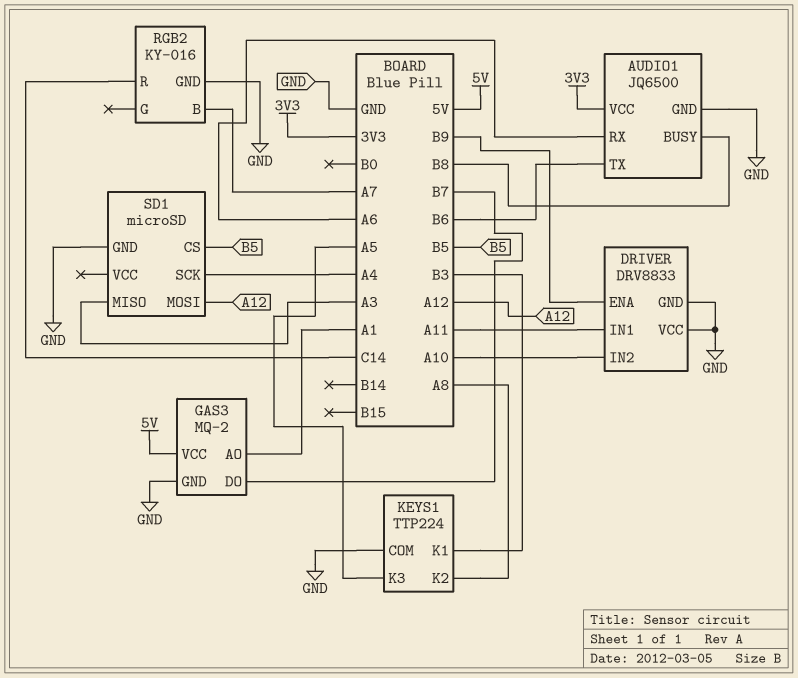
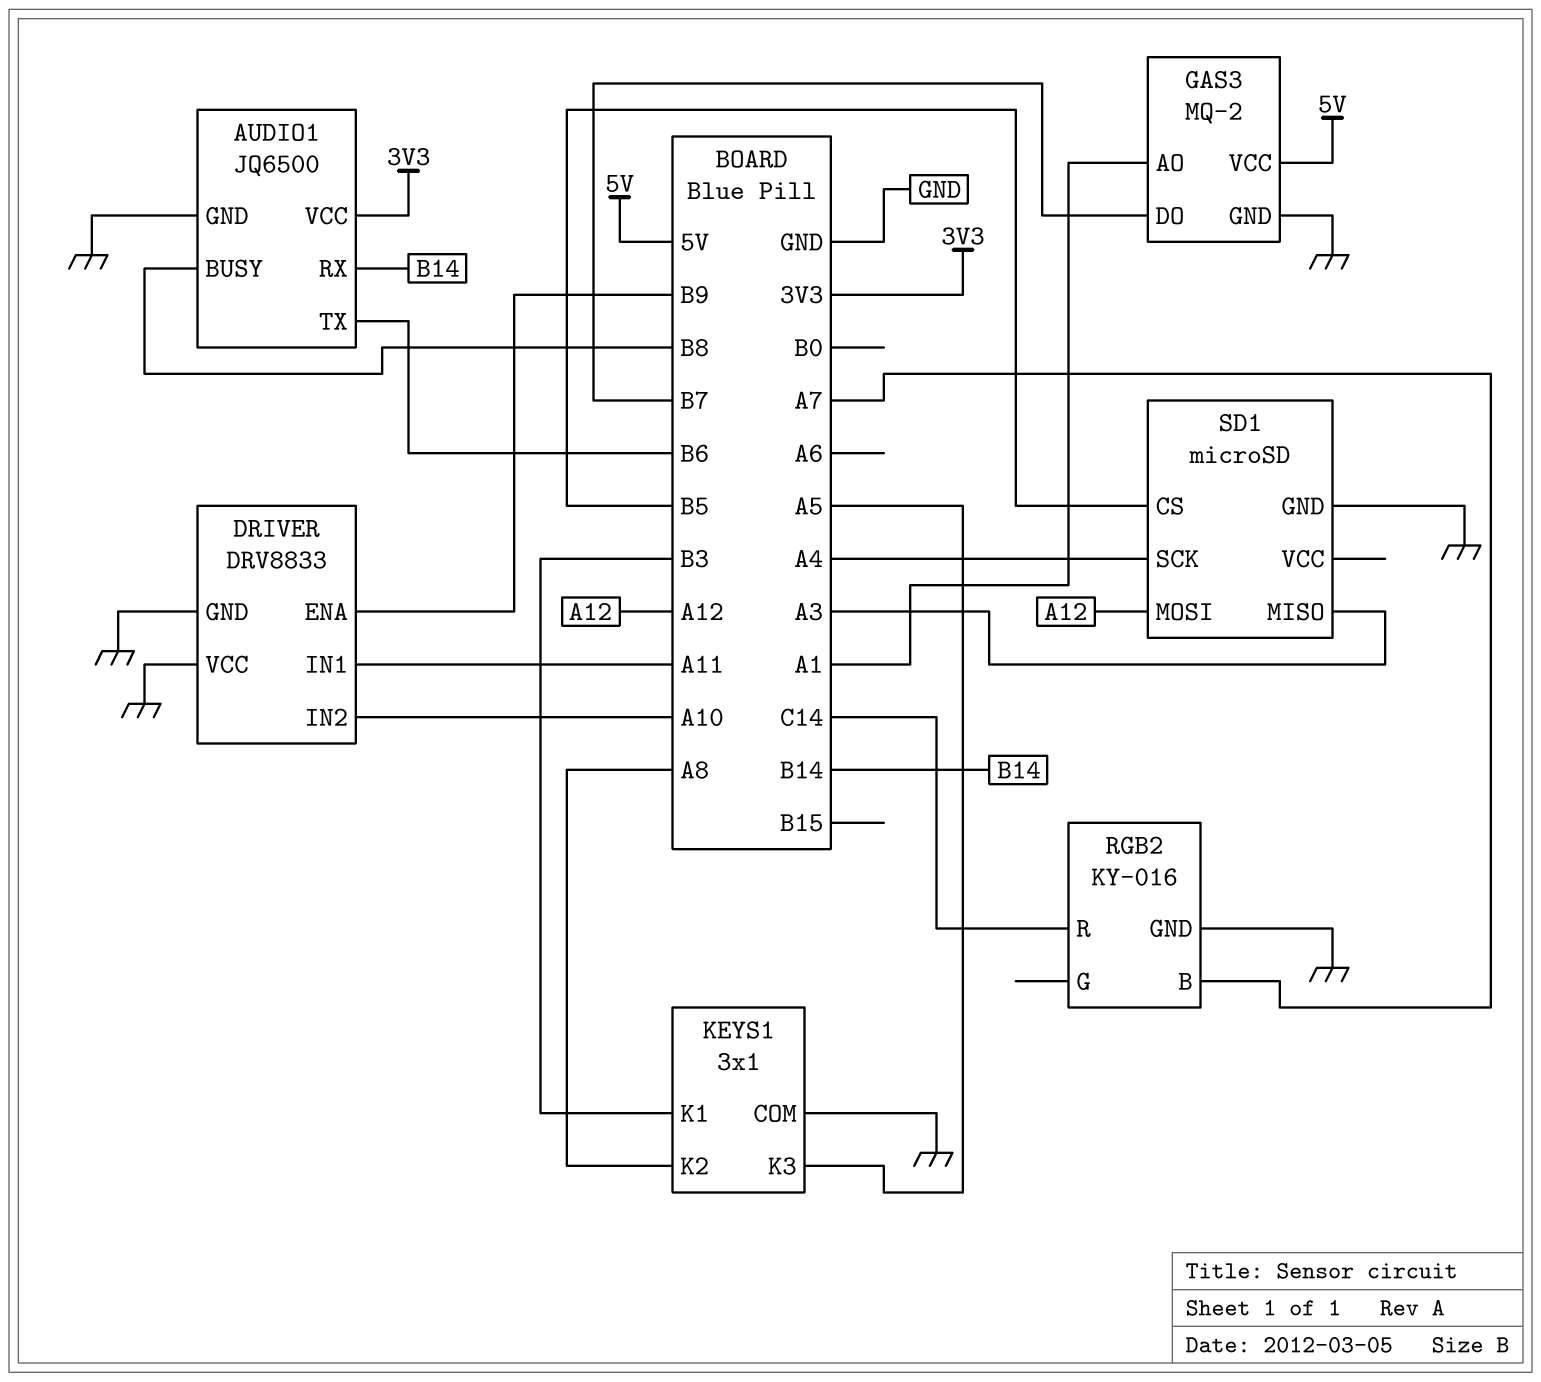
AUDIO1 pin RX: A6 -> B14
KEYS1: TTP224 -> 3x1

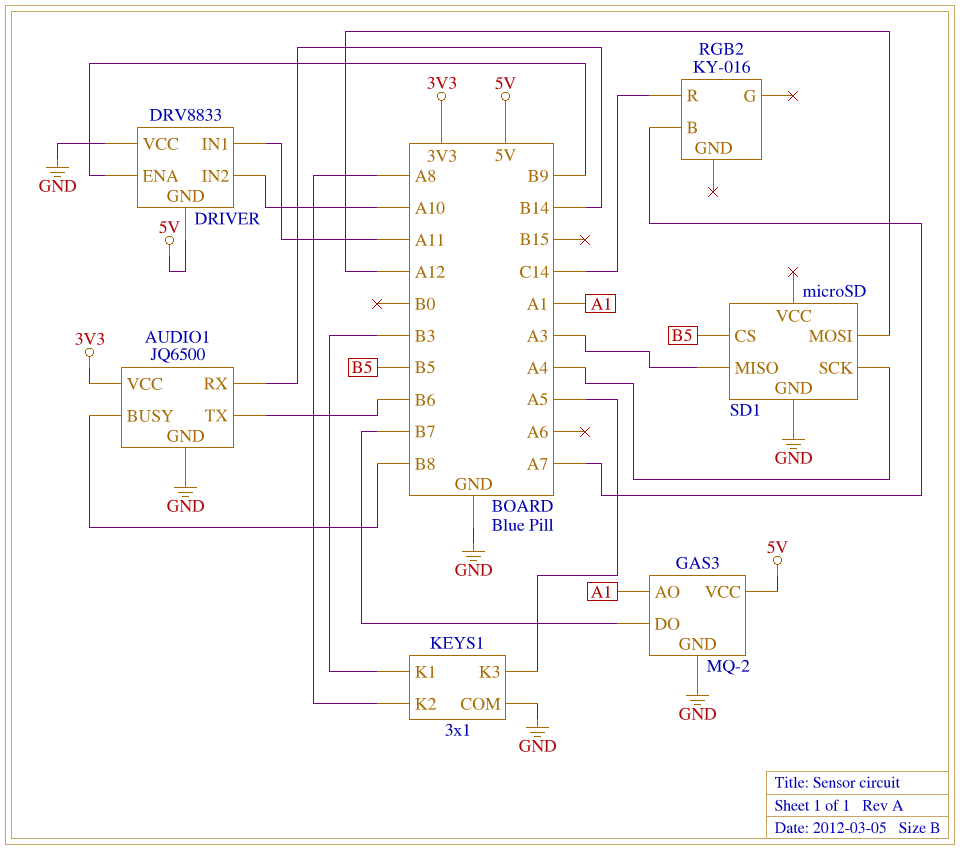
DRIVER pin GND: GND -> 5V
RGB2 pin GND: GND -> none

